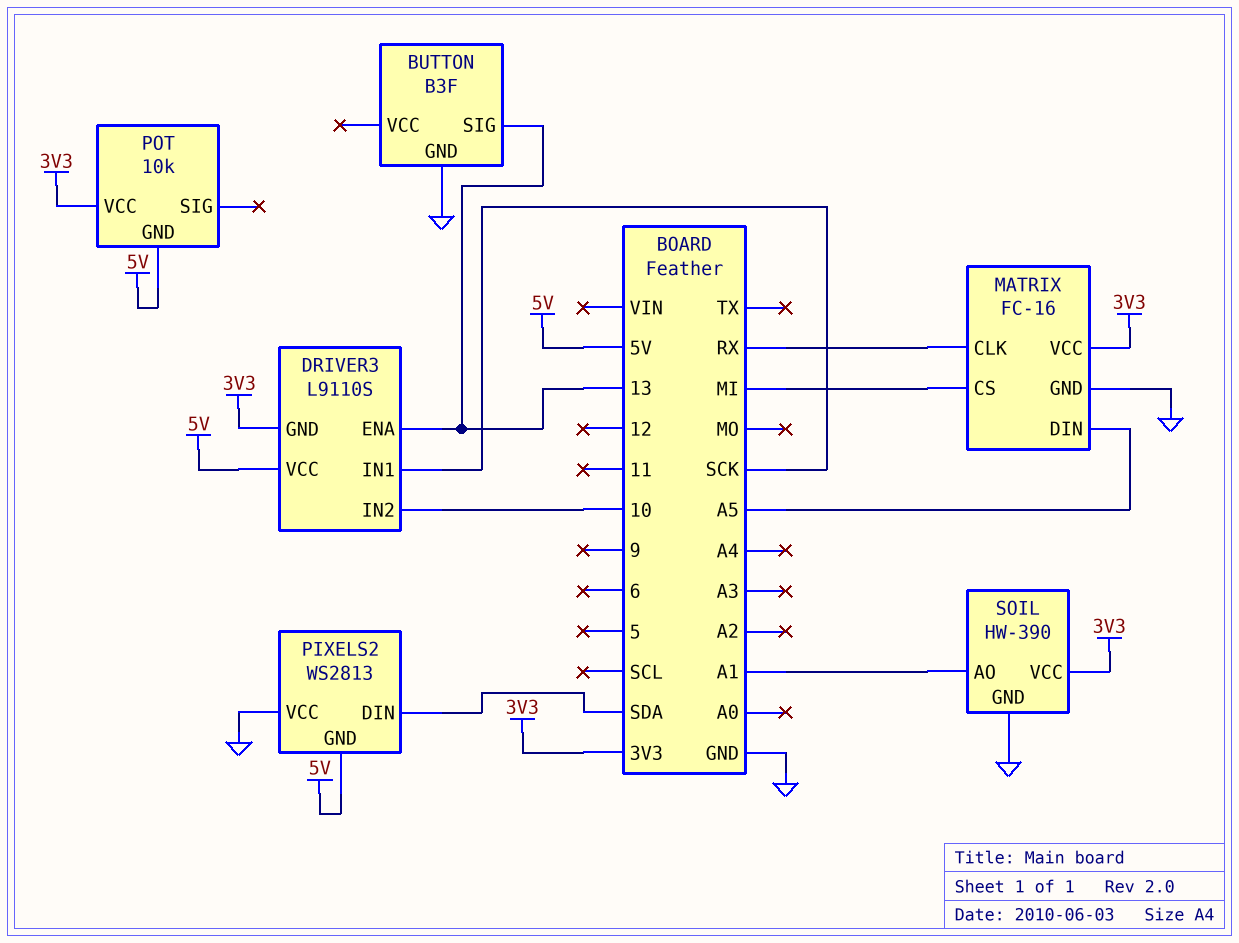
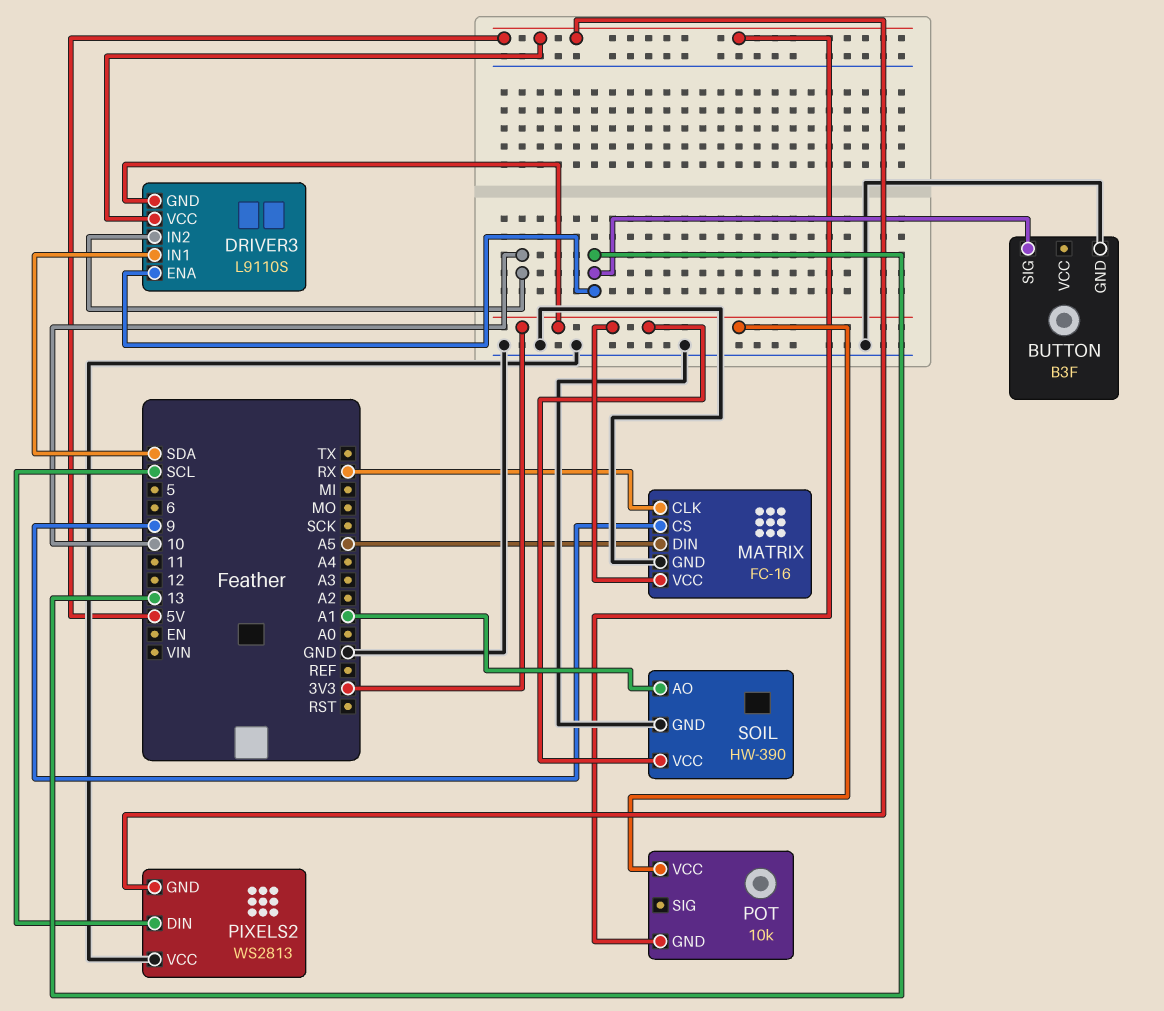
DRIVER3 pin IN1: SCK -> SDA
MATRIX pin CS: MI -> 9
PIXELS2 pin DIN: SDA -> SCL

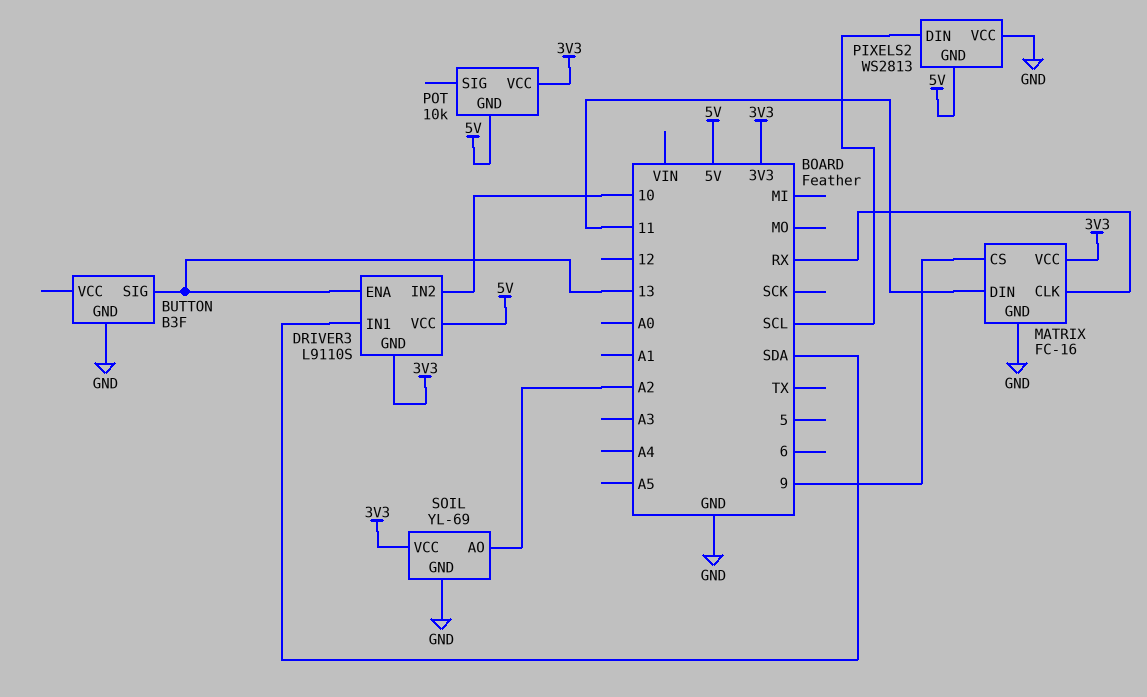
MATRIX pin DIN: A5 -> 11
SOIL: HW-390 -> YL-69
SOIL pin AO: A1 -> A2

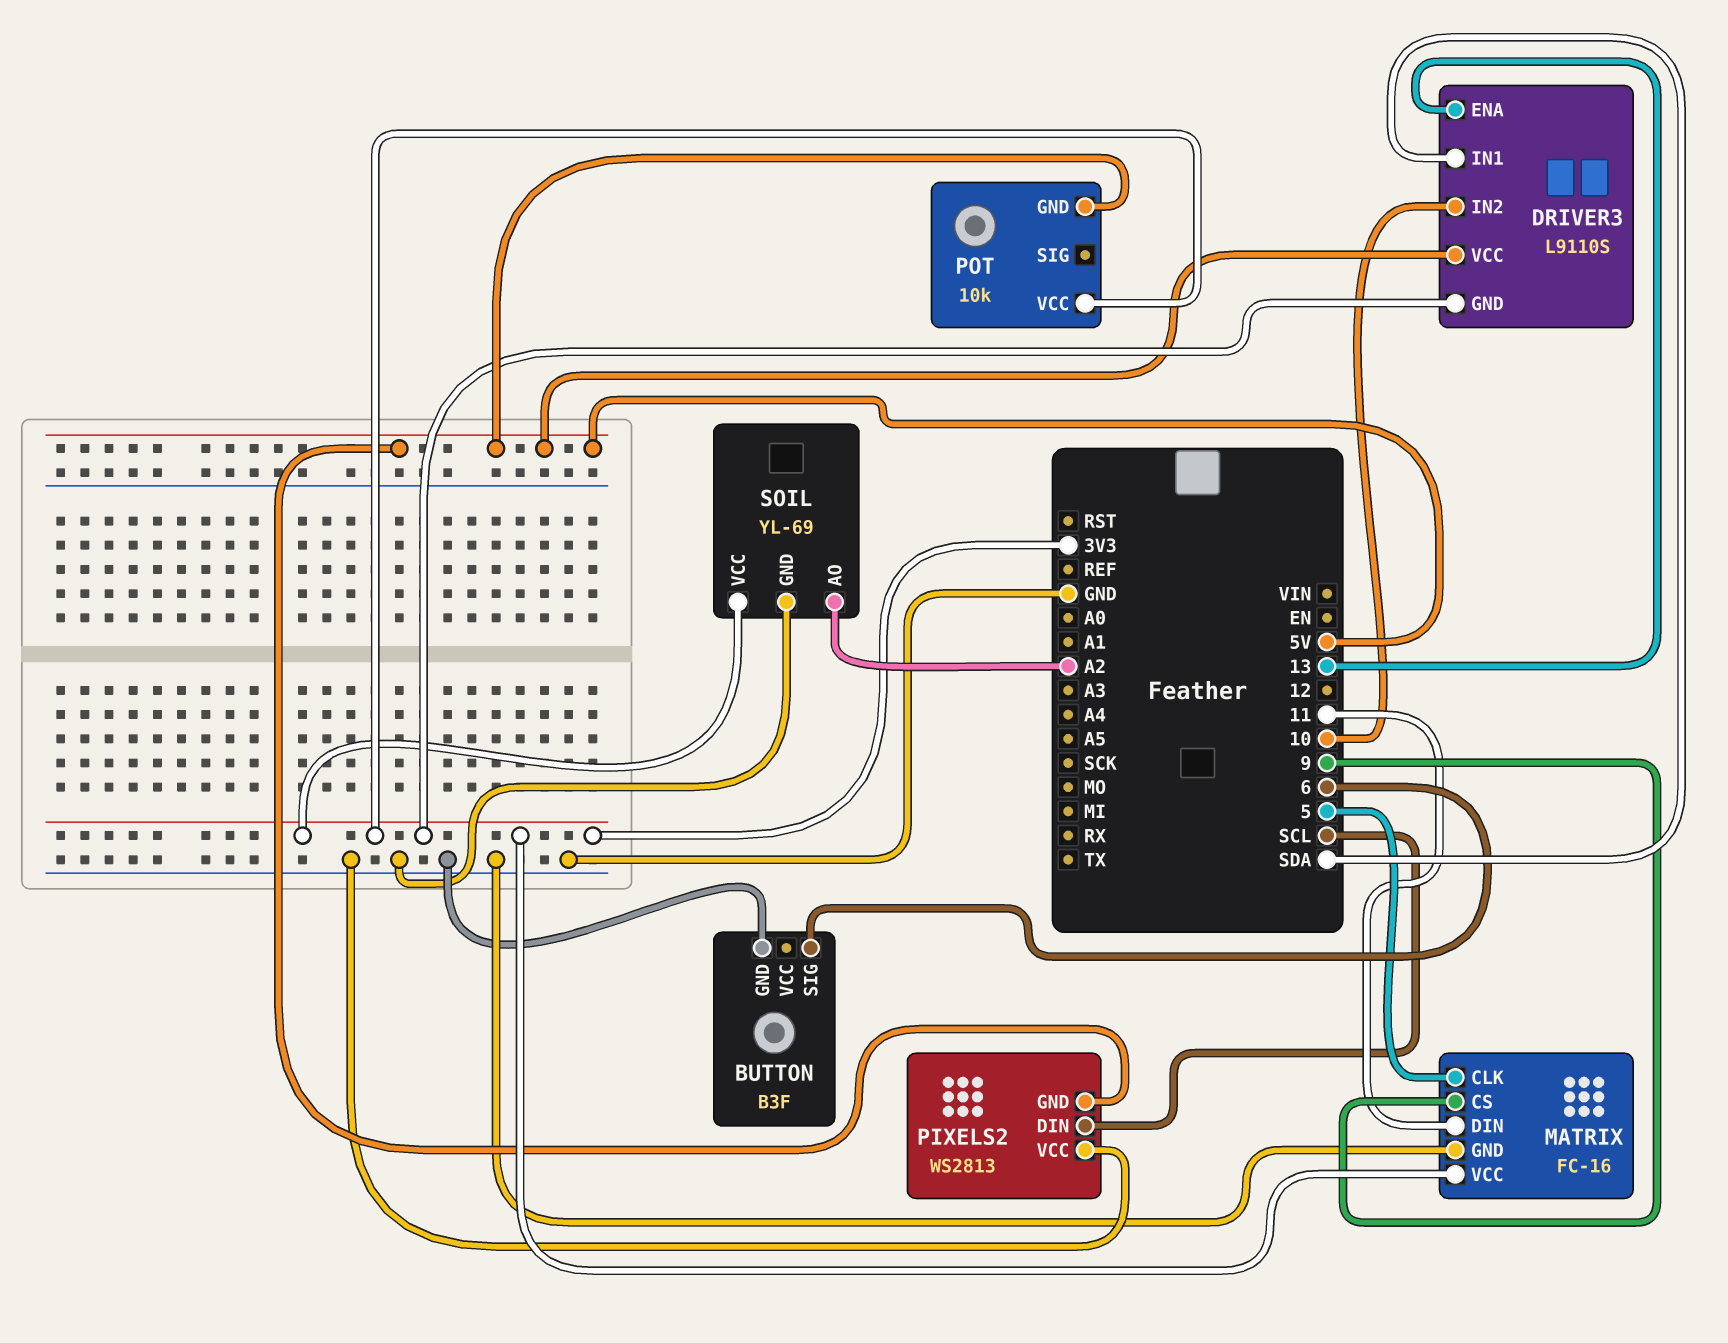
BUTTON pin SIG: 13 -> 6
MATRIX pin CLK: RX -> 5

